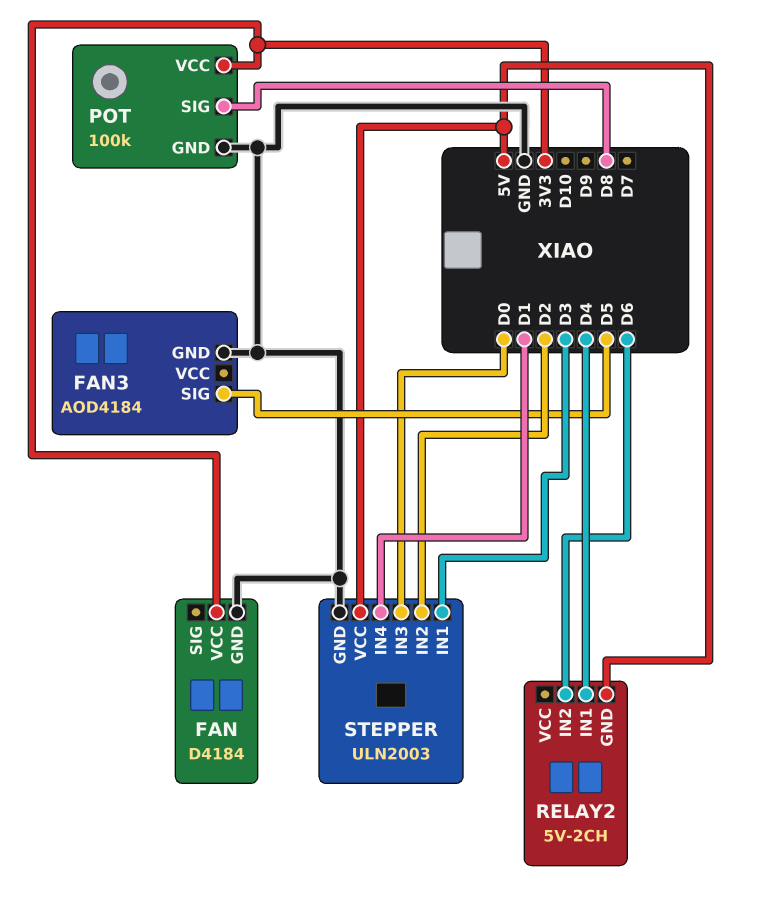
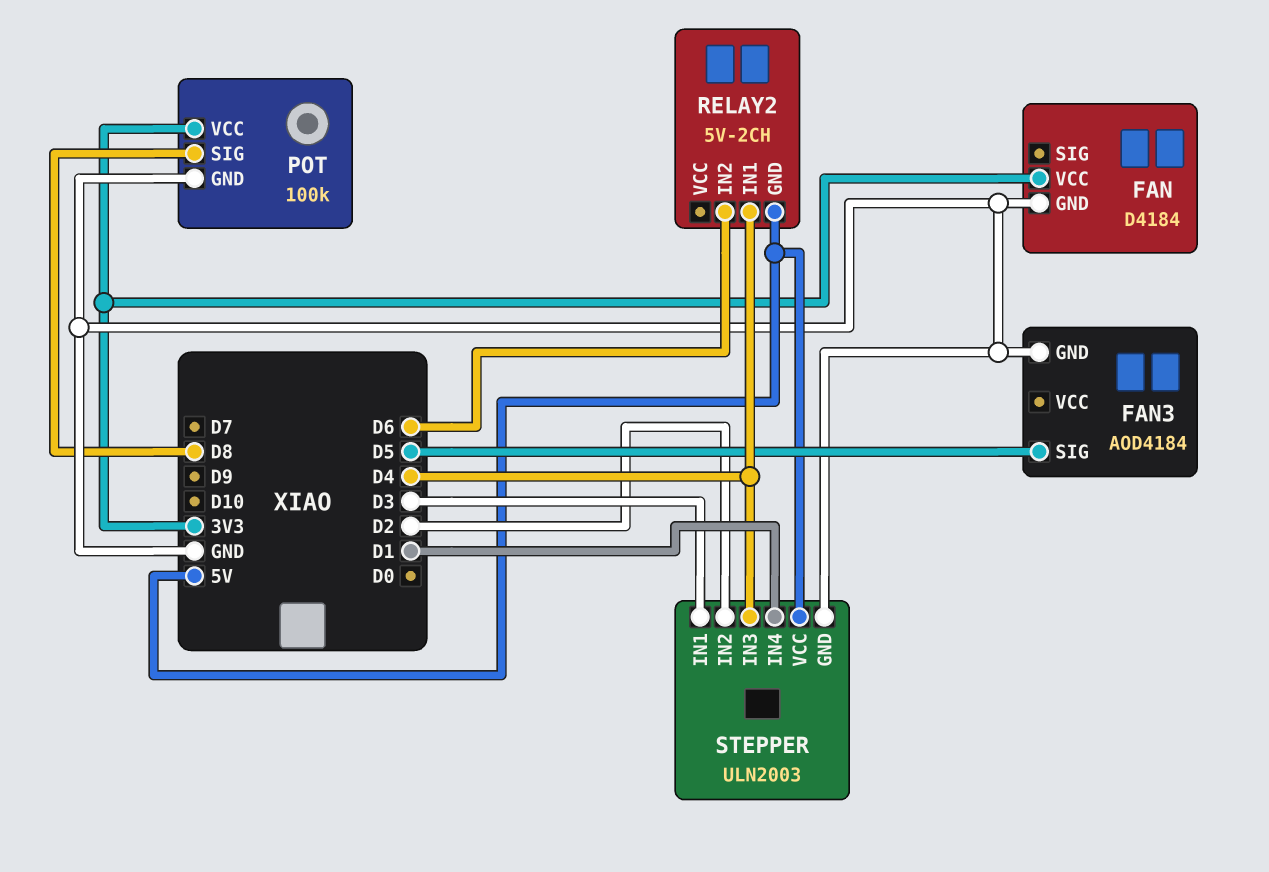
STEPPER pin IN3: D0 -> D4

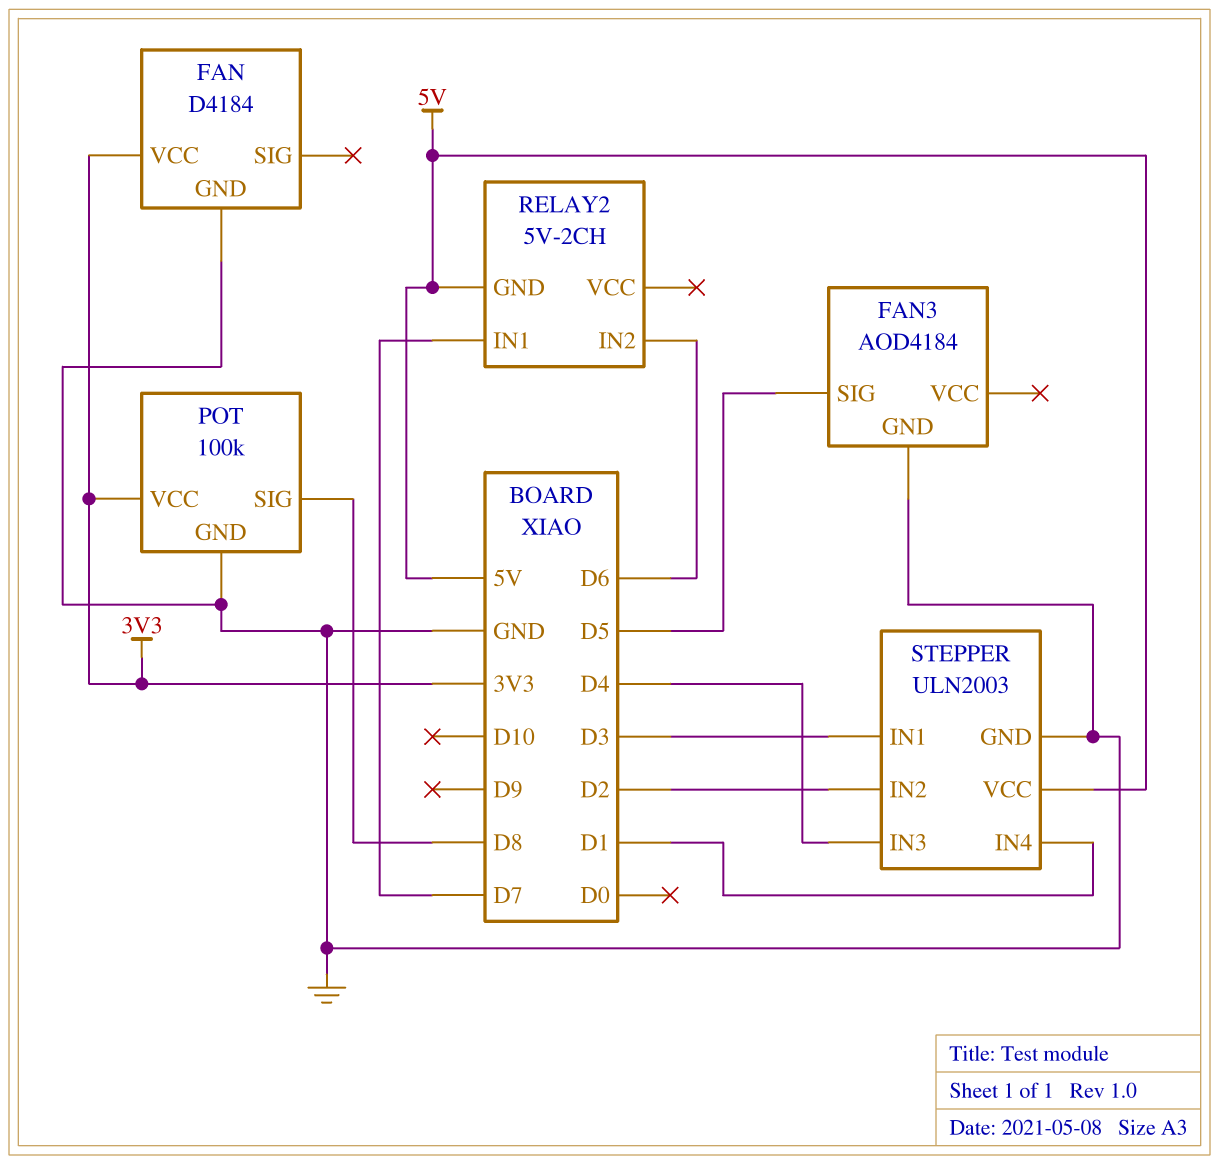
RELAY2 pin IN1: D4 -> D7

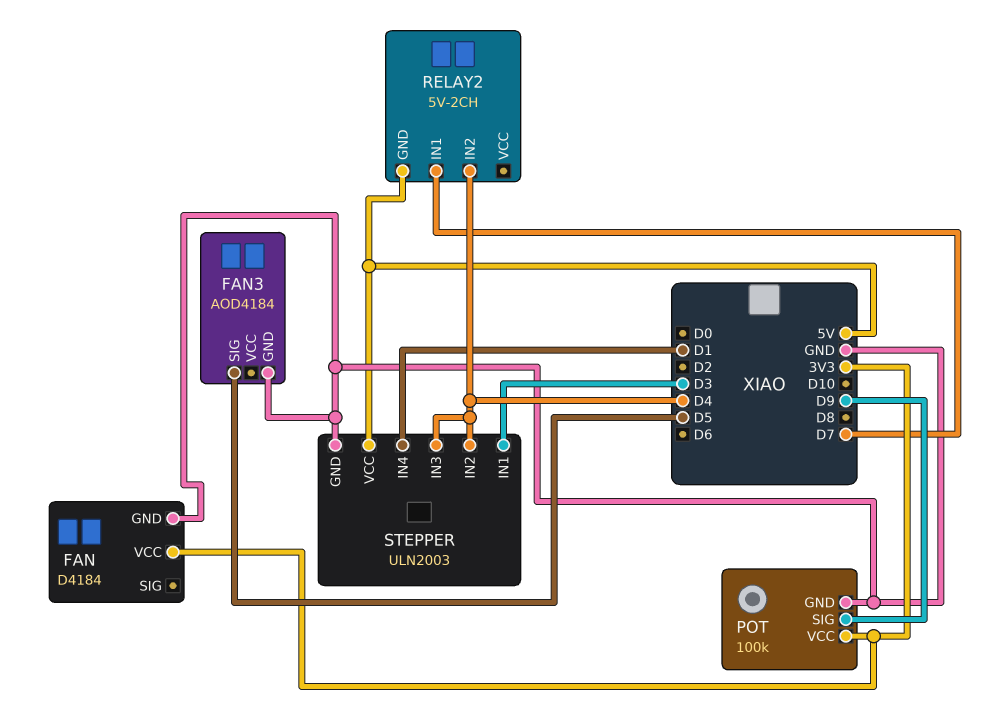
POT pin SIG: D8 -> D9
RELAY2 pin IN2: D6 -> D4
STEPPER pin IN2: D2 -> D4

